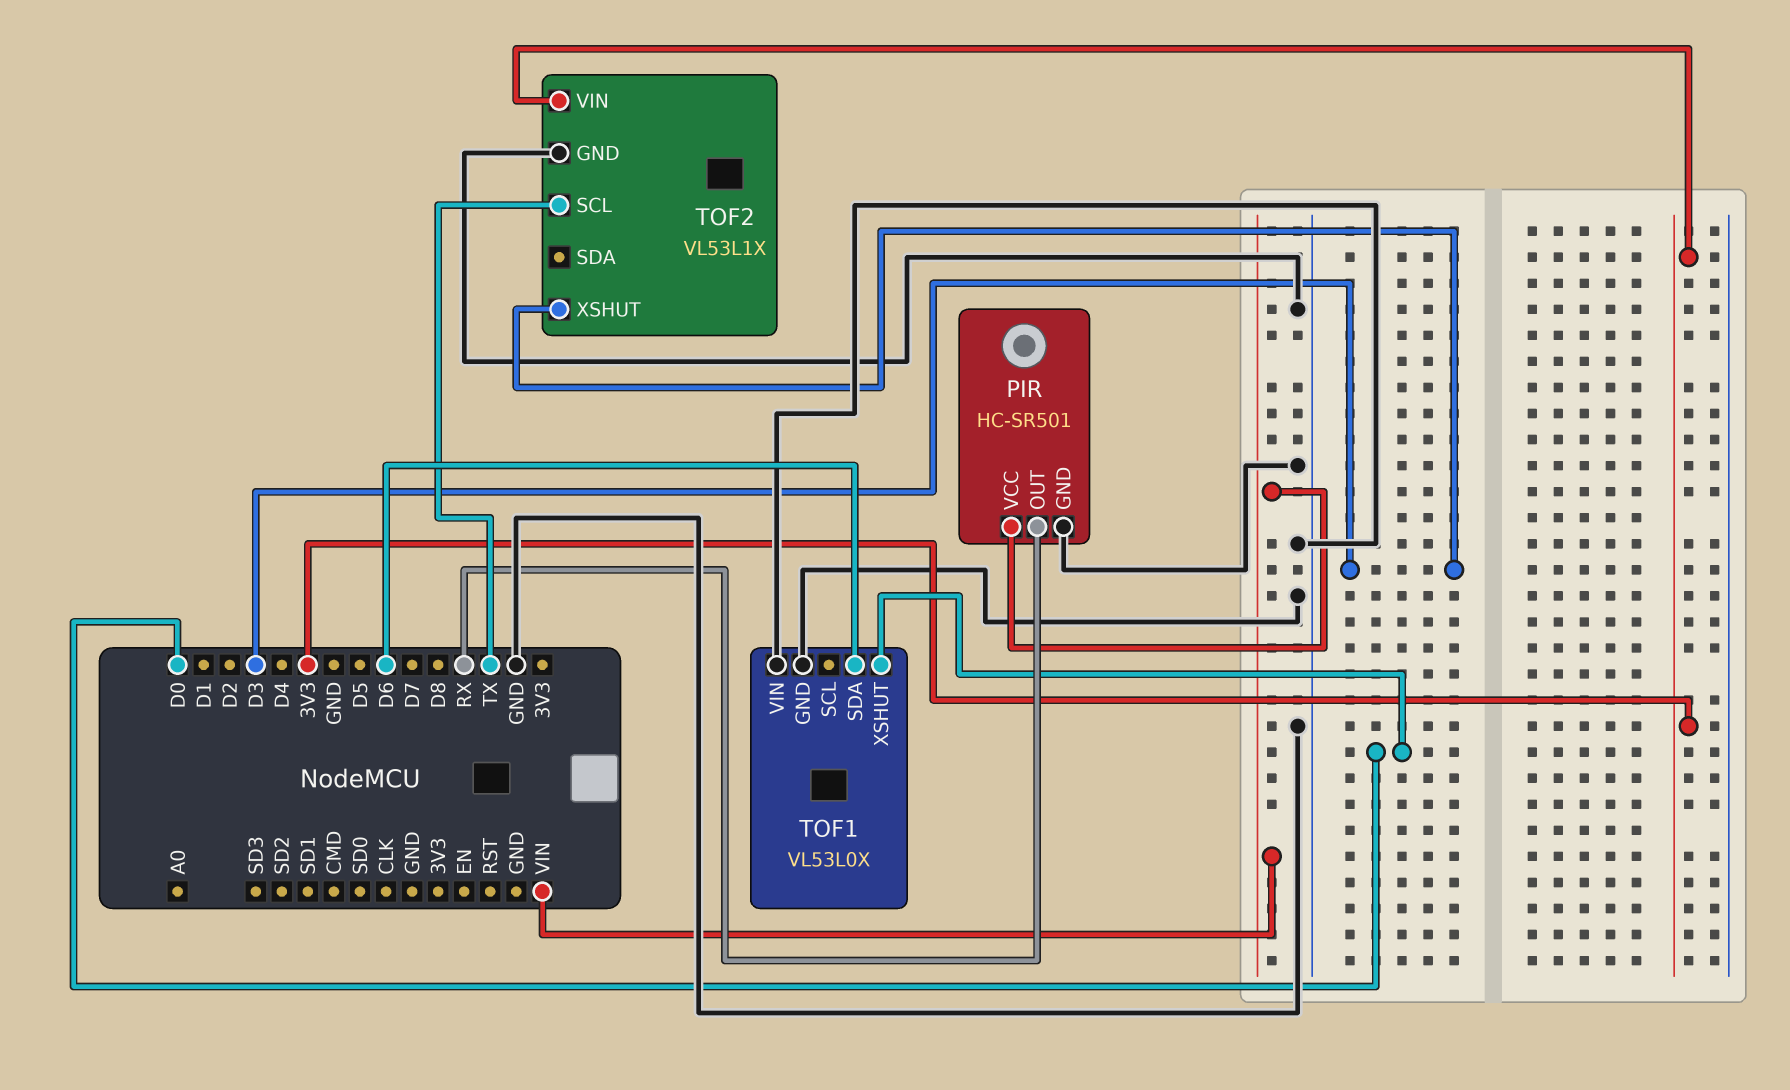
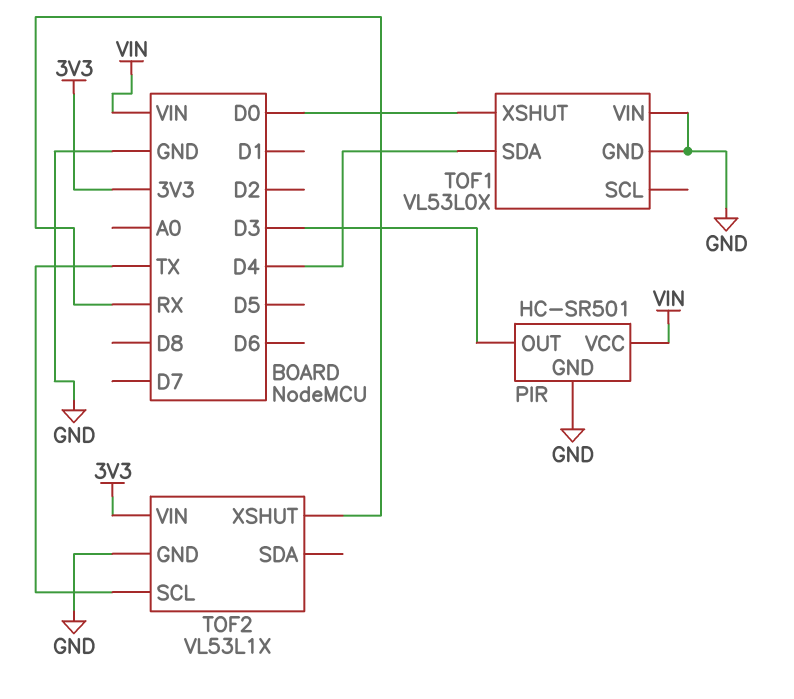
PIR pin OUT: RX -> D3
TOF1 pin SDA: D6 -> D4
TOF2 pin XSHUT: D3 -> RX

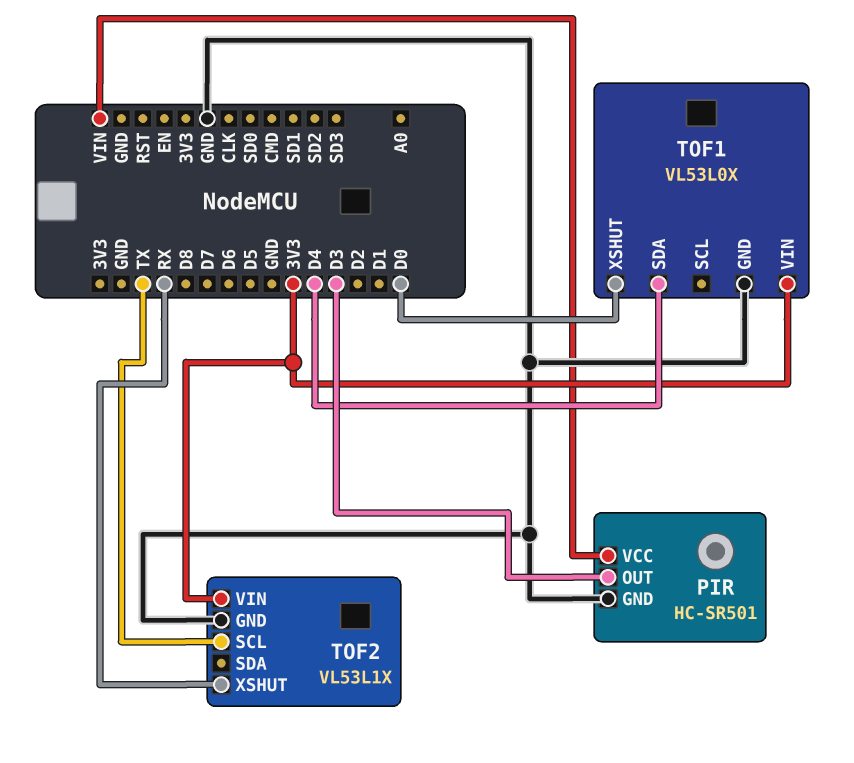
TOF1 pin VIN: GND -> 3V3

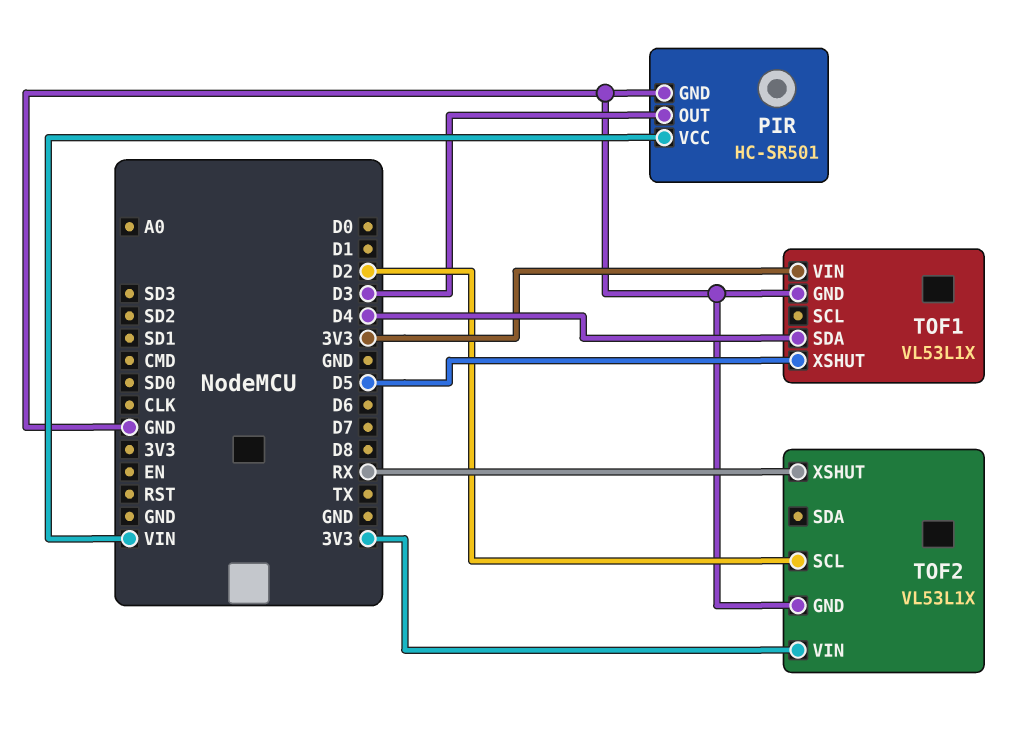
TOF1: VL53L0X -> VL53L1X
TOF1 pin XSHUT: D0 -> D5
TOF2 pin SCL: TX -> D2

